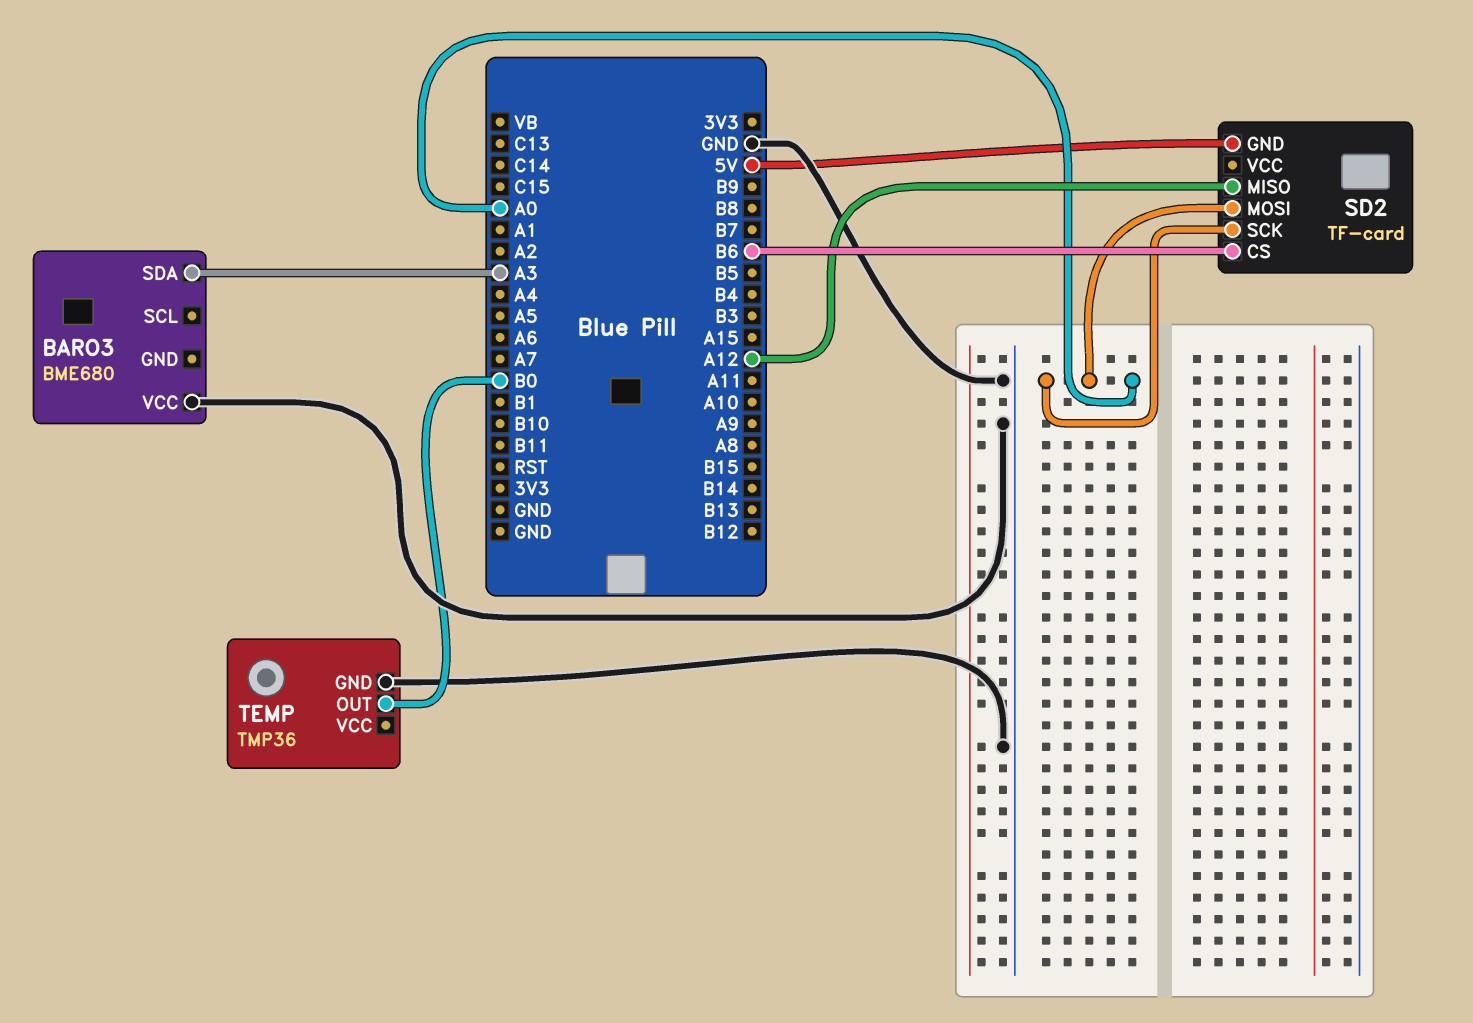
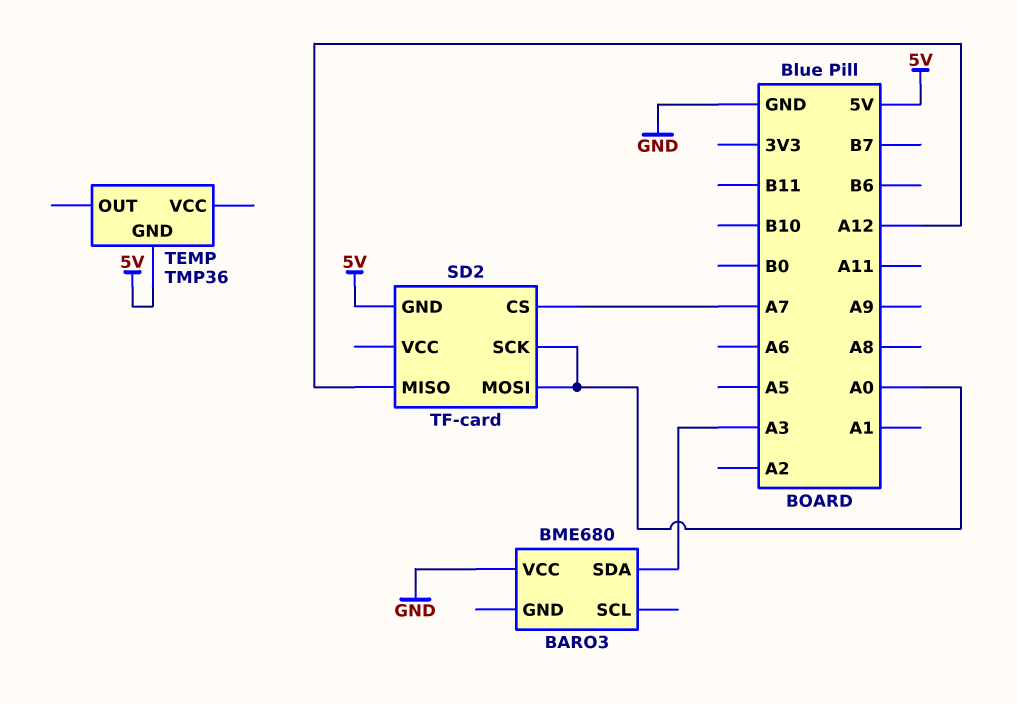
SD2 pin CS: B6 -> A7
TEMP pin GND: GND -> 5V
TEMP pin OUT: B0 -> none

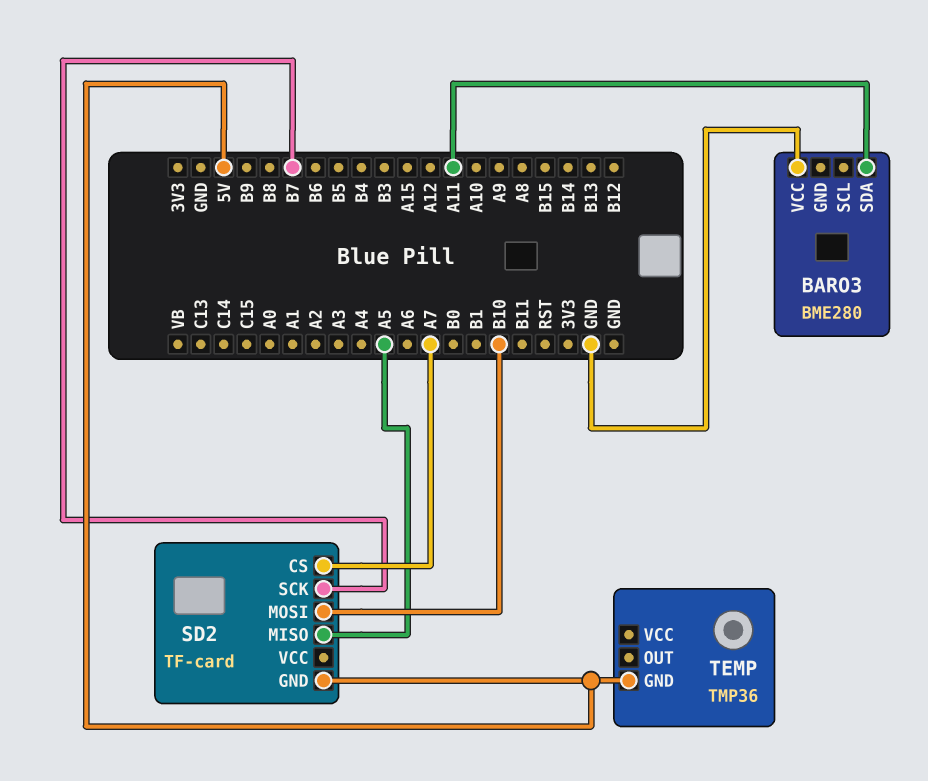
BARO3: BME680 -> BME280
BARO3 pin SDA: A3 -> A11
SD2 pin MISO: A12 -> A5
SD2 pin MOSI: A0 -> B10
SD2 pin SCK: A0 -> B7

